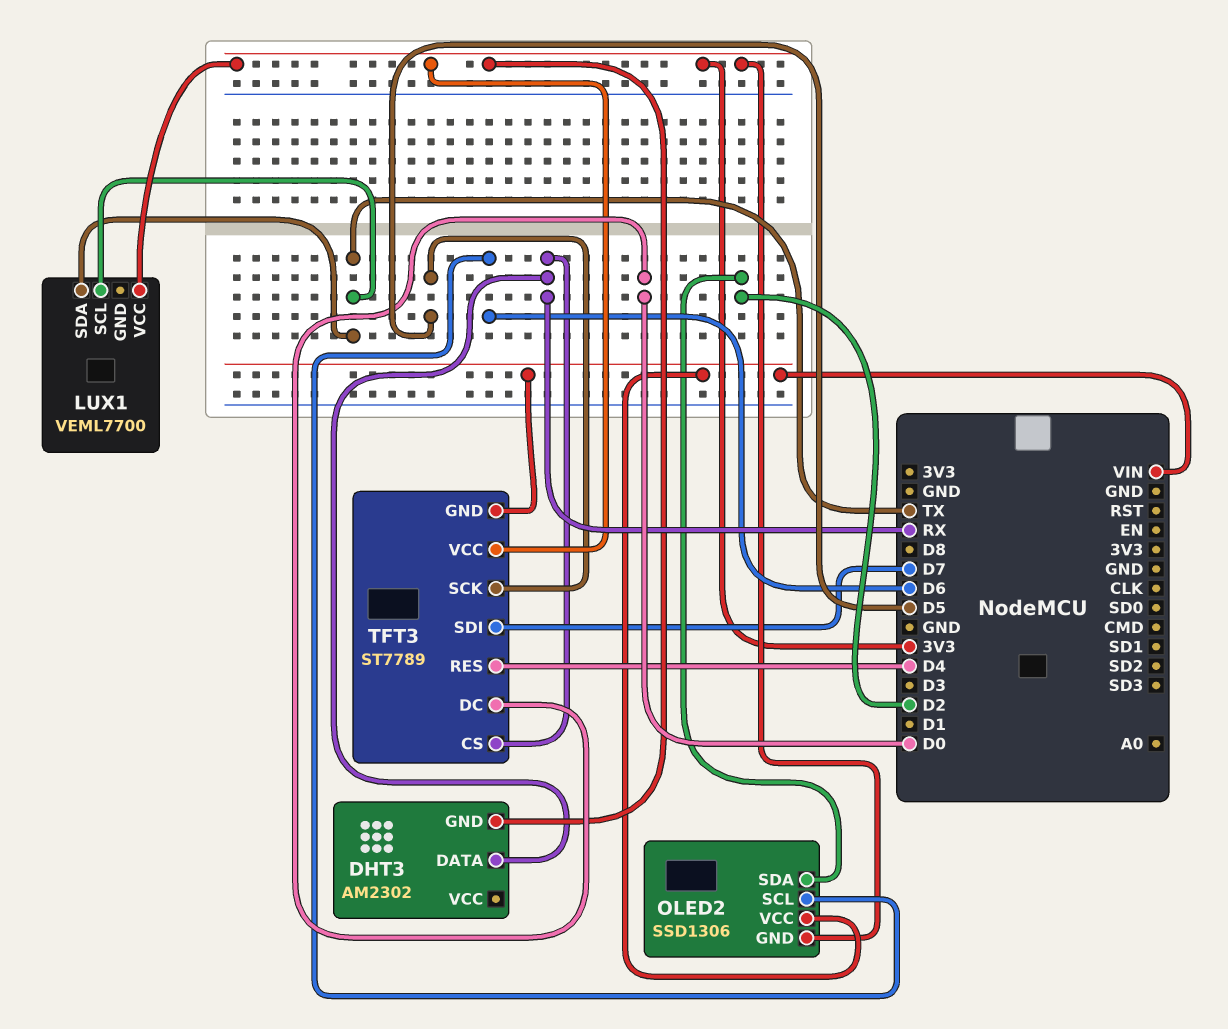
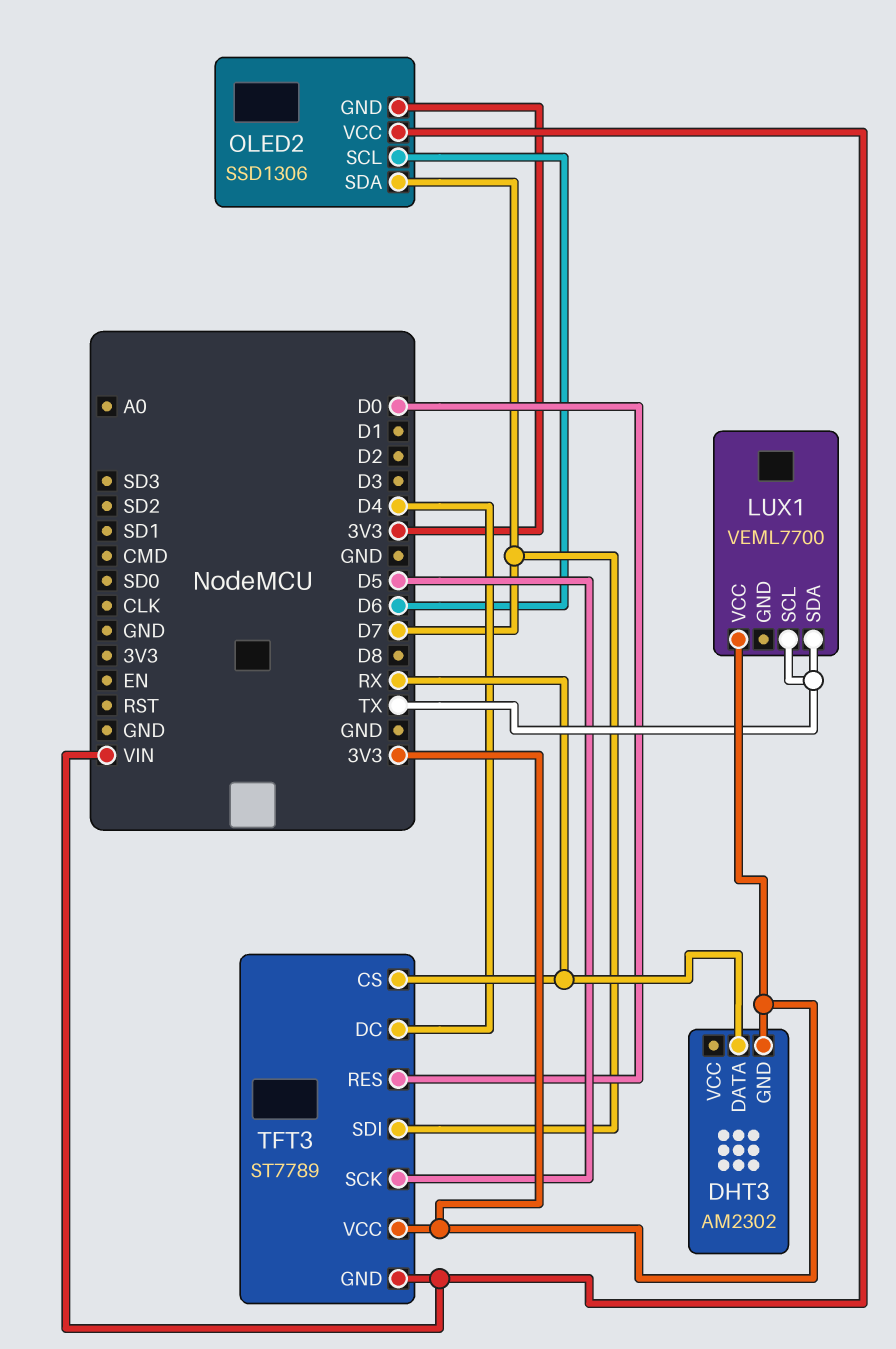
OLED2 pin SDA: D2 -> D7
TFT3 pin DC: D0 -> D4
TFT3 pin RES: D4 -> D0

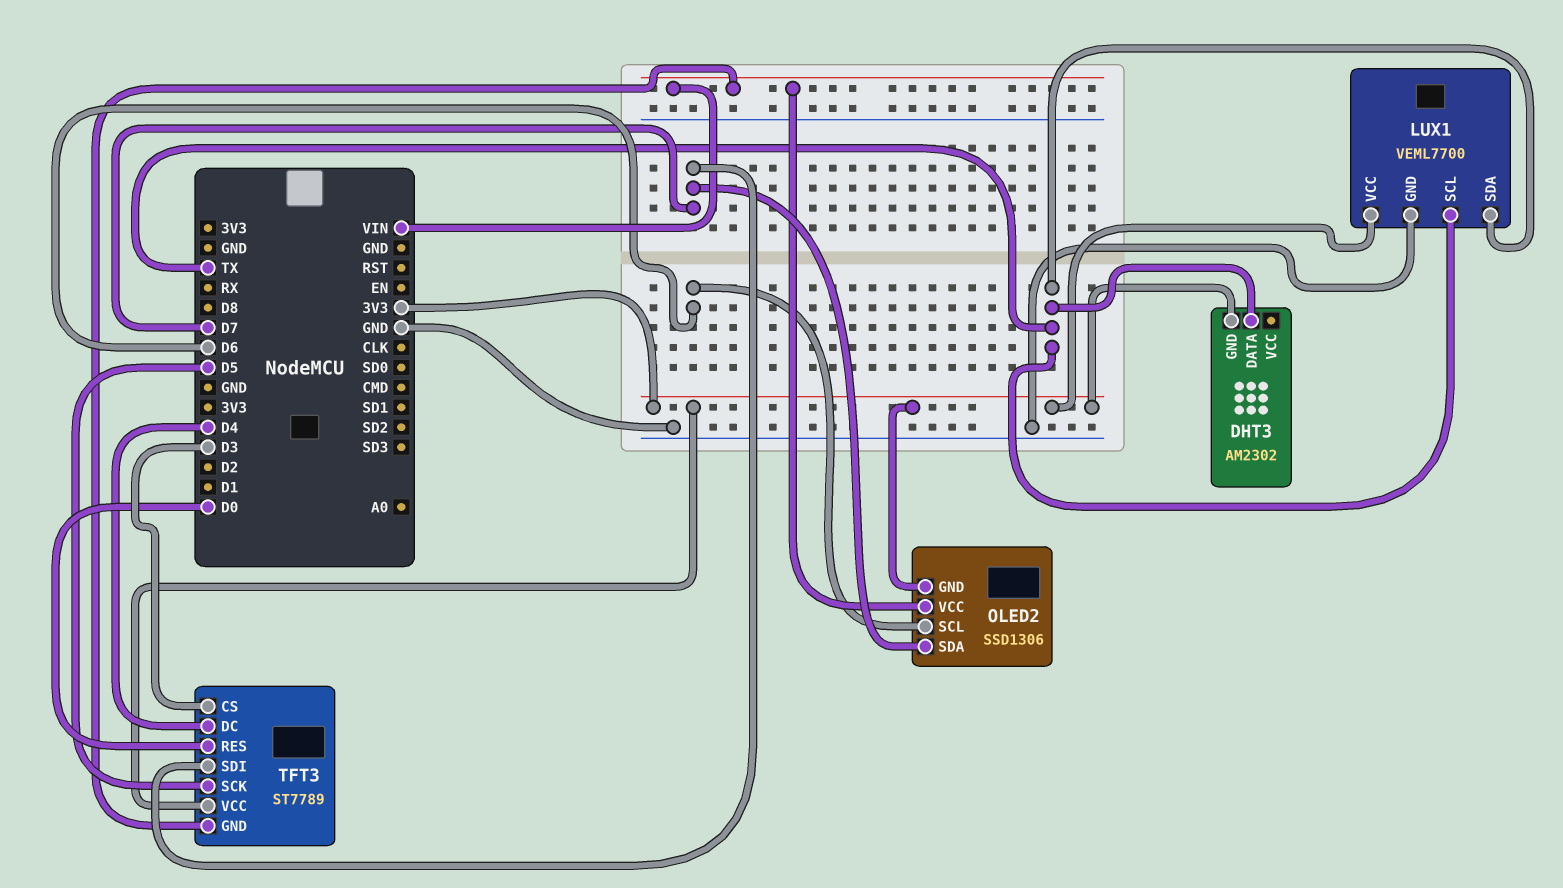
DHT3 pin DATA: RX -> TX
LUX1 pin GND: none -> GND
TFT3 pin CS: RX -> D3

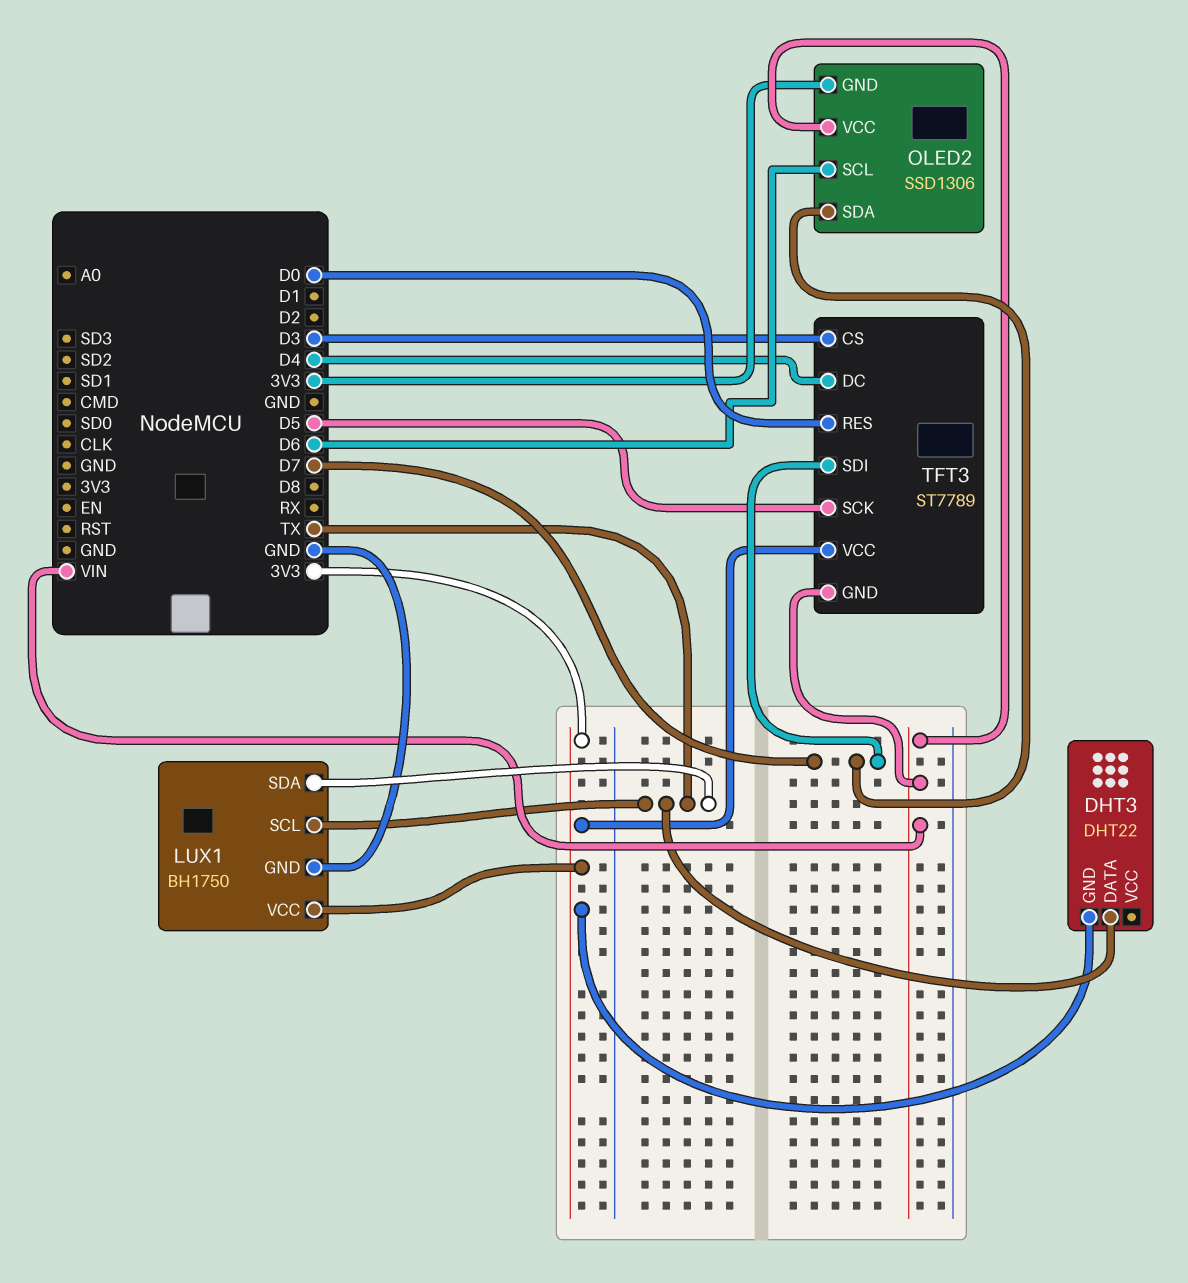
DHT3: AM2302 -> DHT22
LUX1: VEML7700 -> BH1750

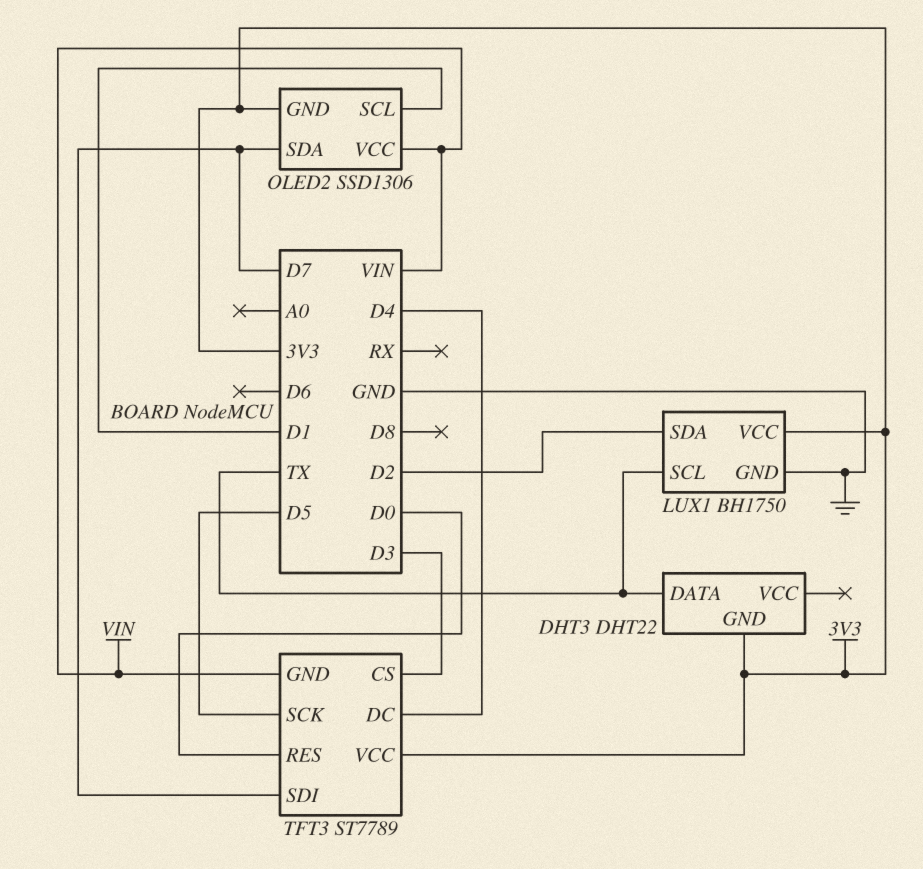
LUX1 pin SDA: TX -> D2
OLED2 pin SCL: D6 -> D1

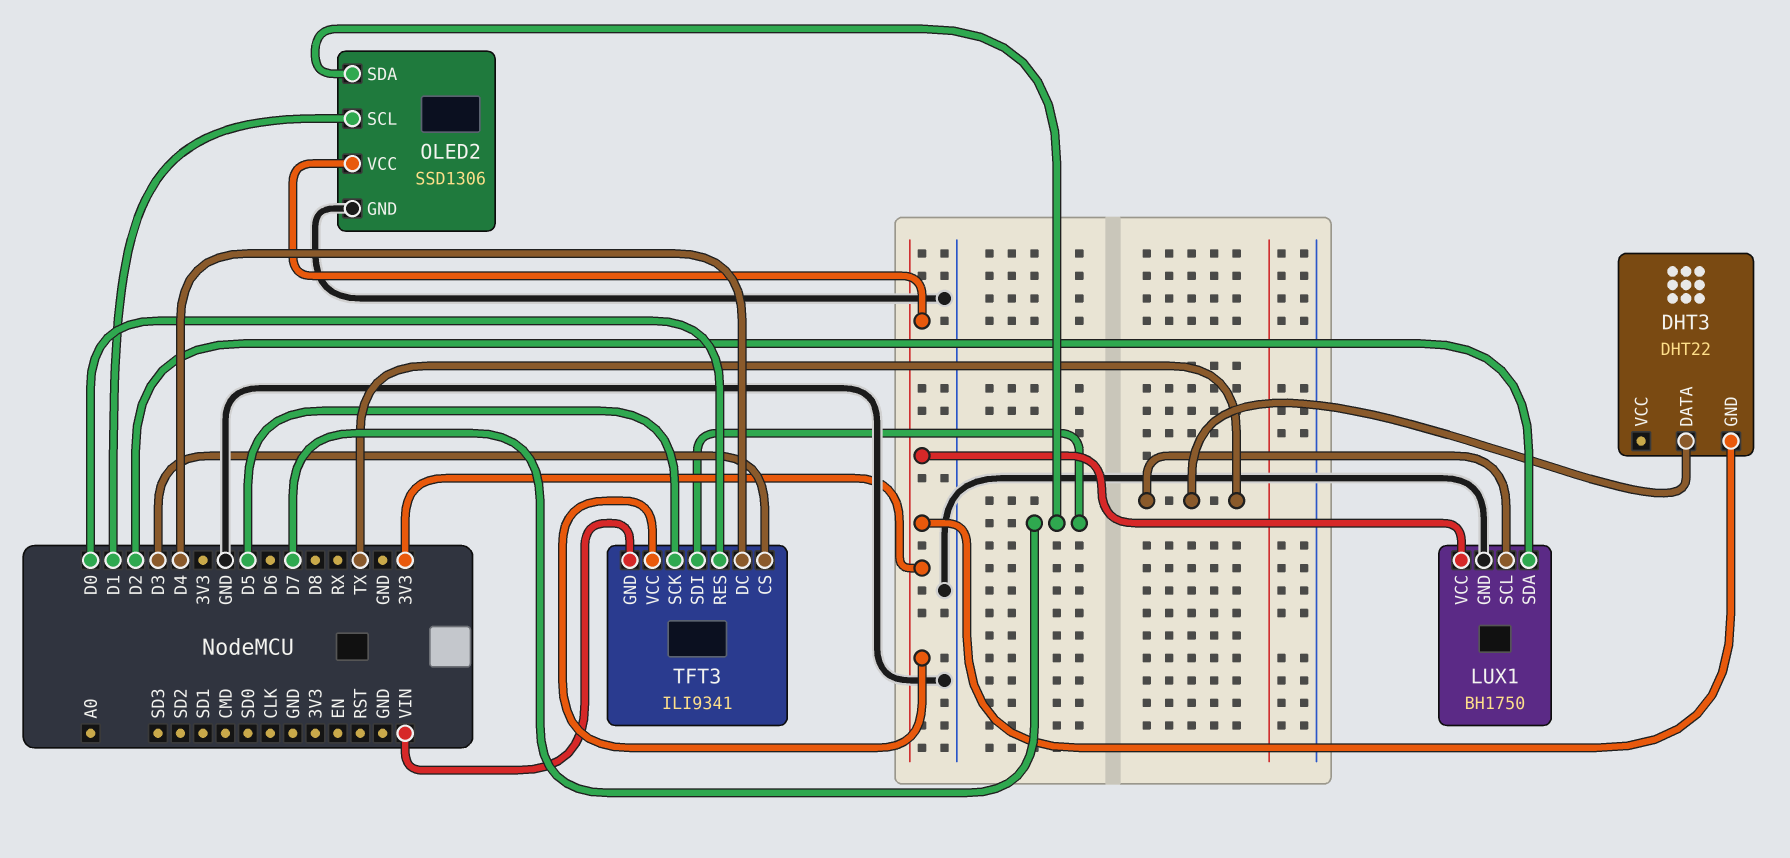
OLED2 pin GND: 3V3 -> GND
OLED2 pin VCC: VIN -> 3V3
TFT3: ST7789 -> ILI9341

